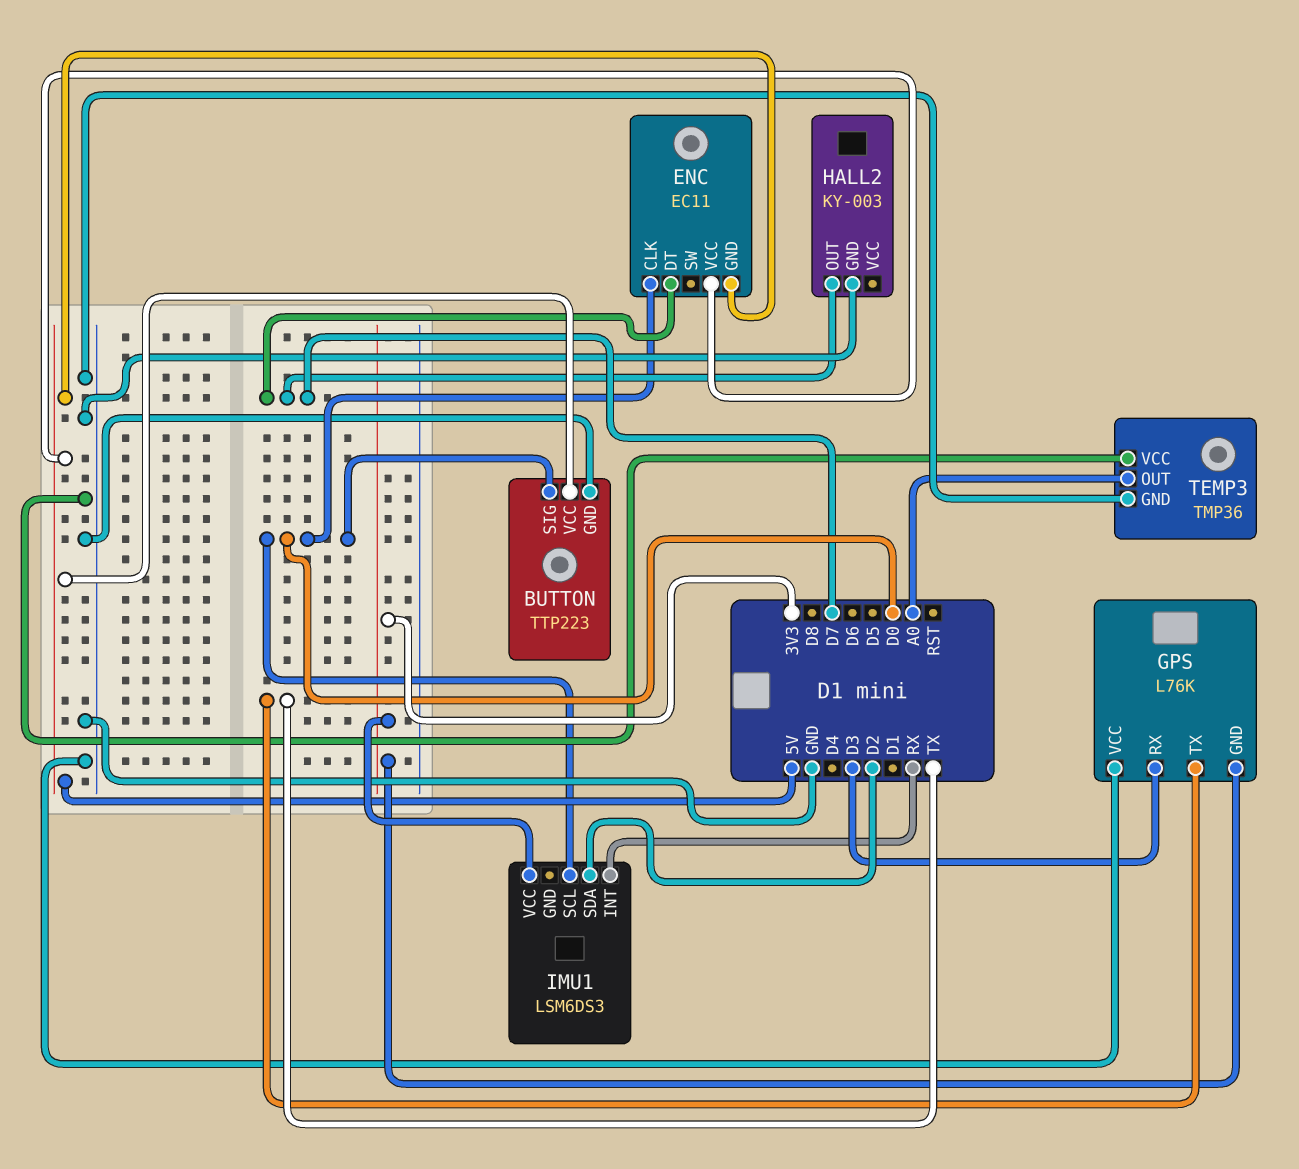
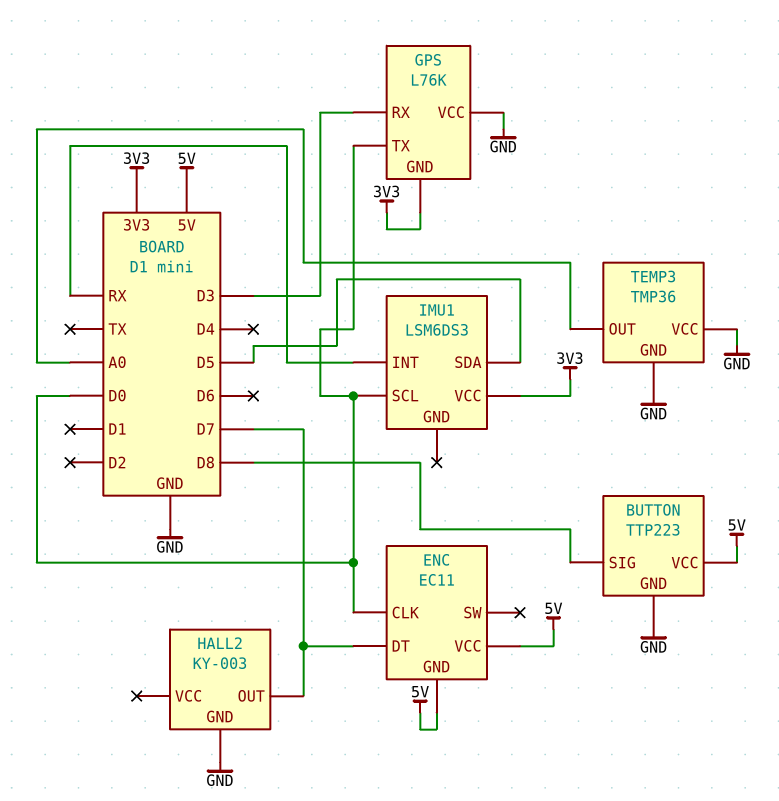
BUTTON pin SIG: D0 -> D8
GPS pin TX: TX -> D0
IMU1 pin SDA: D2 -> D5

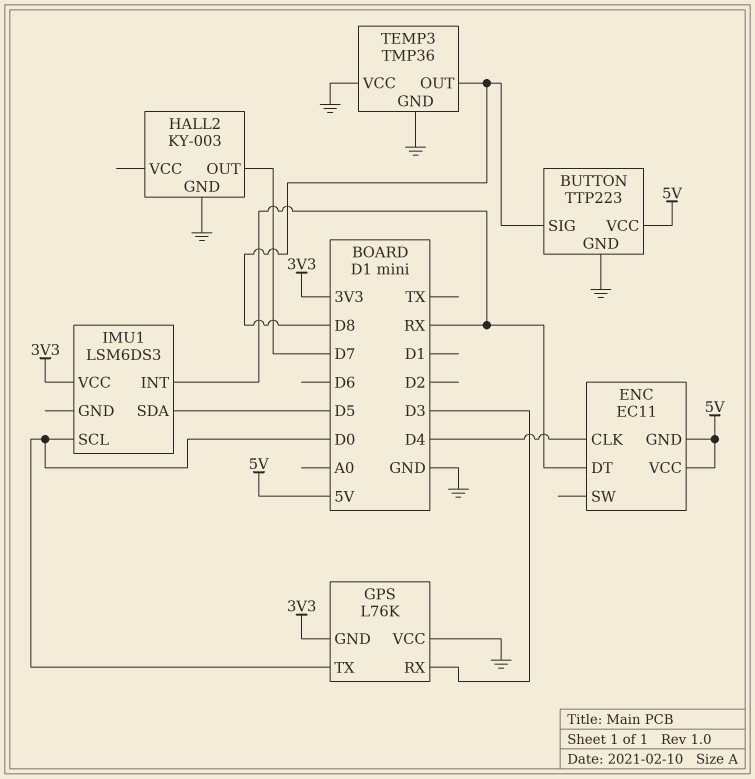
ENC pin CLK: D0 -> D4
ENC pin DT: D7 -> RX
TEMP3 pin OUT: A0 -> D8

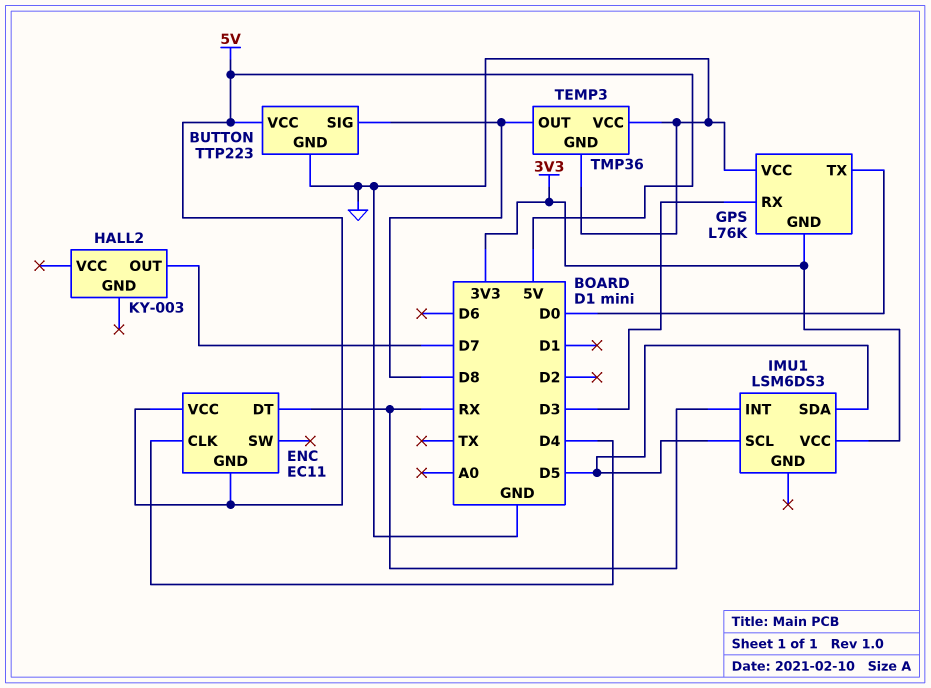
HALL2 pin GND: GND -> none
IMU1 pin SCL: D0 -> D5

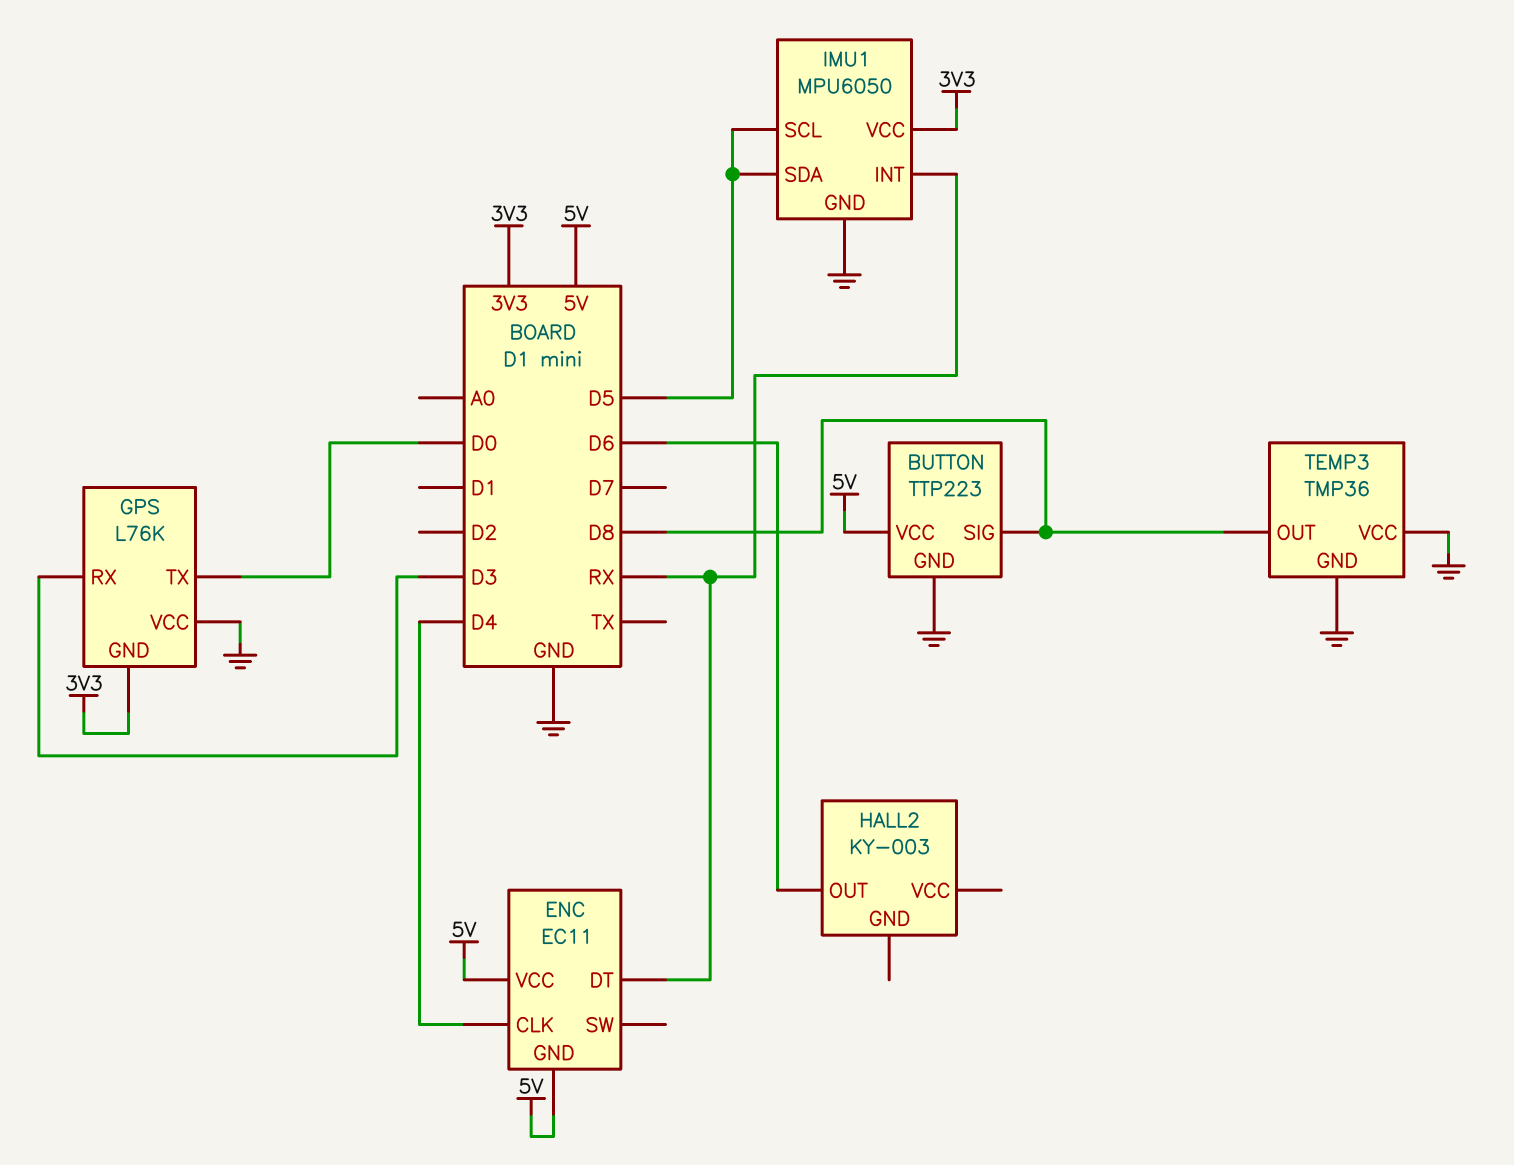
HALL2 pin OUT: D7 -> D6
IMU1: LSM6DS3 -> MPU6050
IMU1 pin GND: none -> GND

